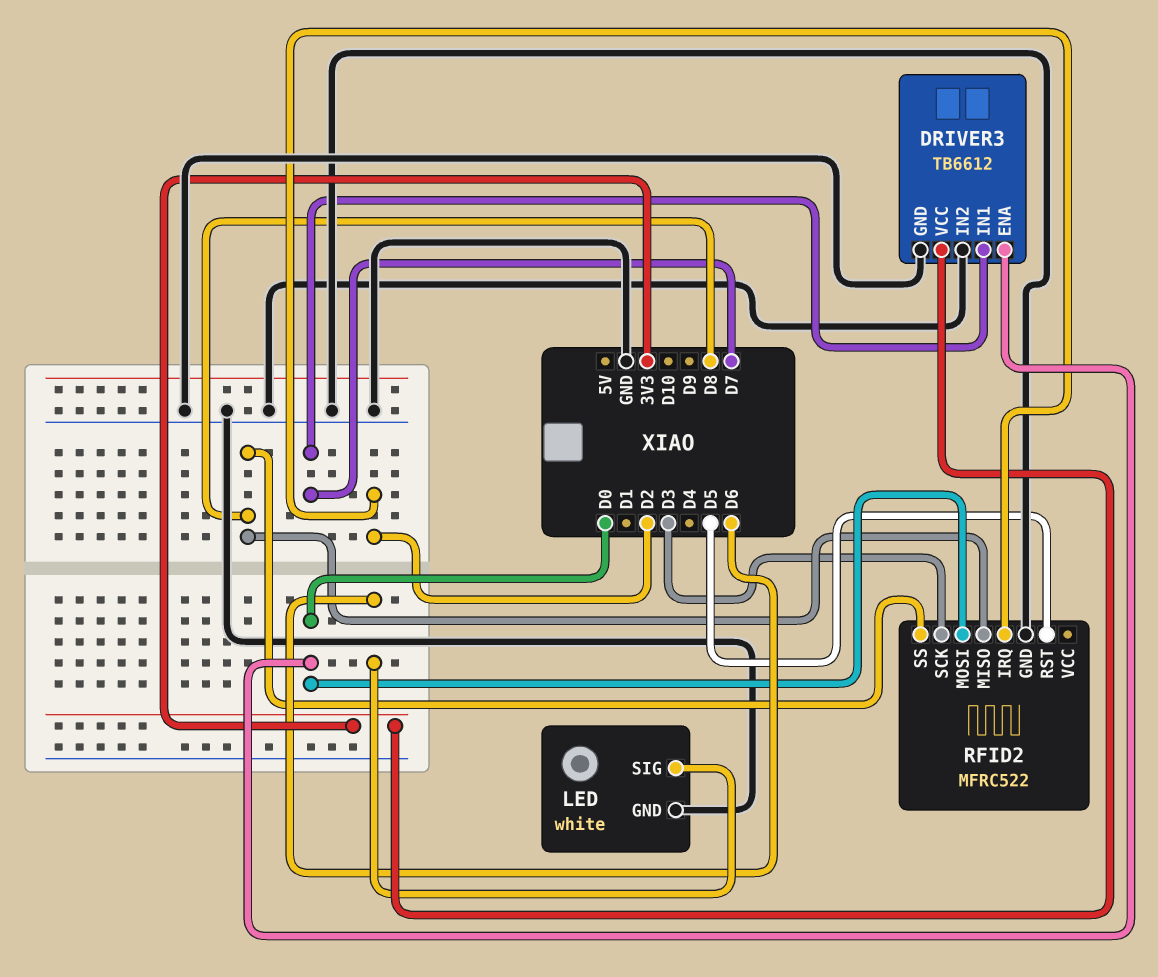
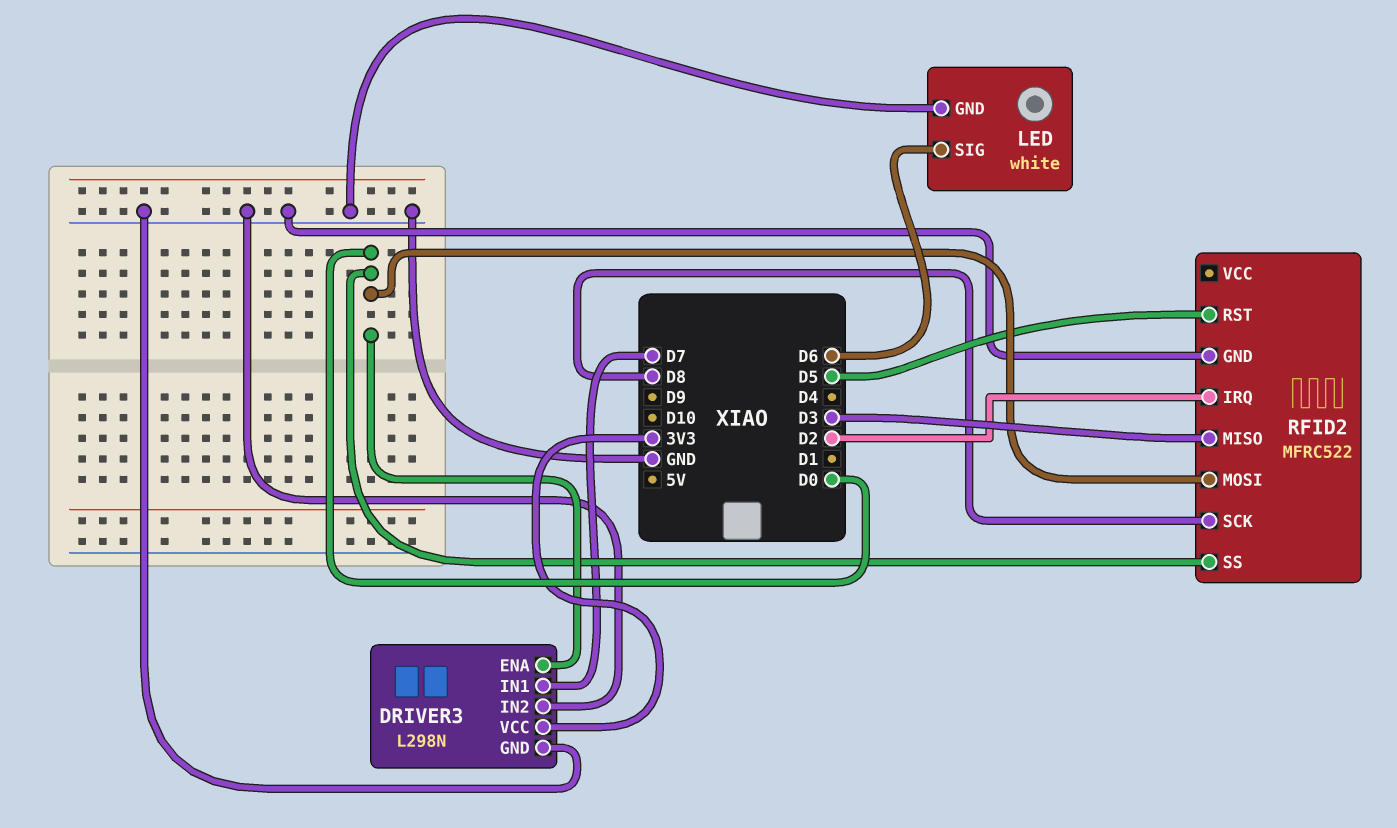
DRIVER3: TB6612 -> L298N
RFID2 pin MISO: D8 -> D3
RFID2 pin SCK: D3 -> D8
RFID2 pin SS: D8 -> D0

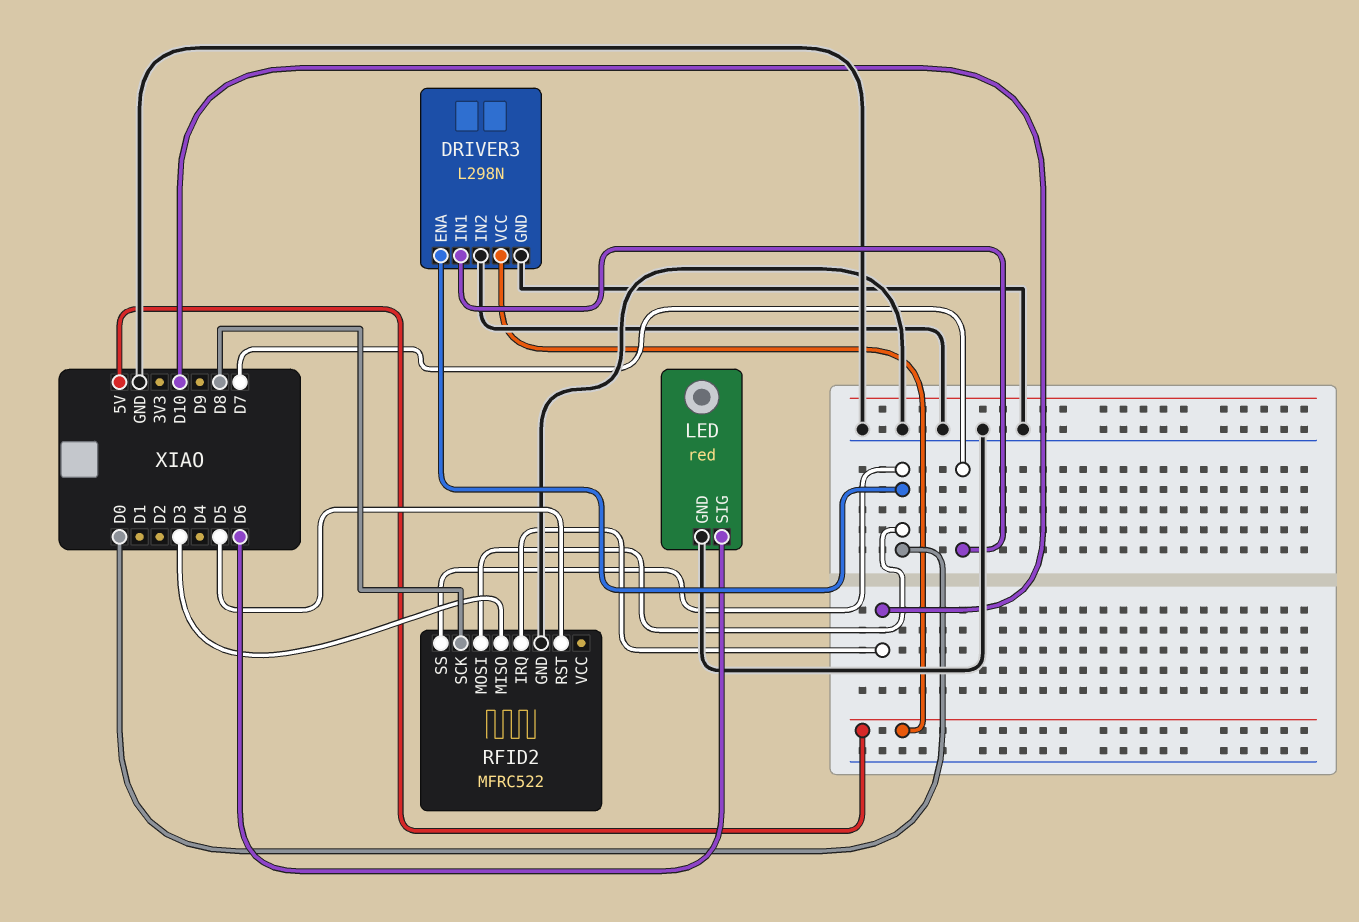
DRIVER3 pin VCC: 3V3 -> 5V
LED: white -> red
RFID2 pin IRQ: D2 -> D10

